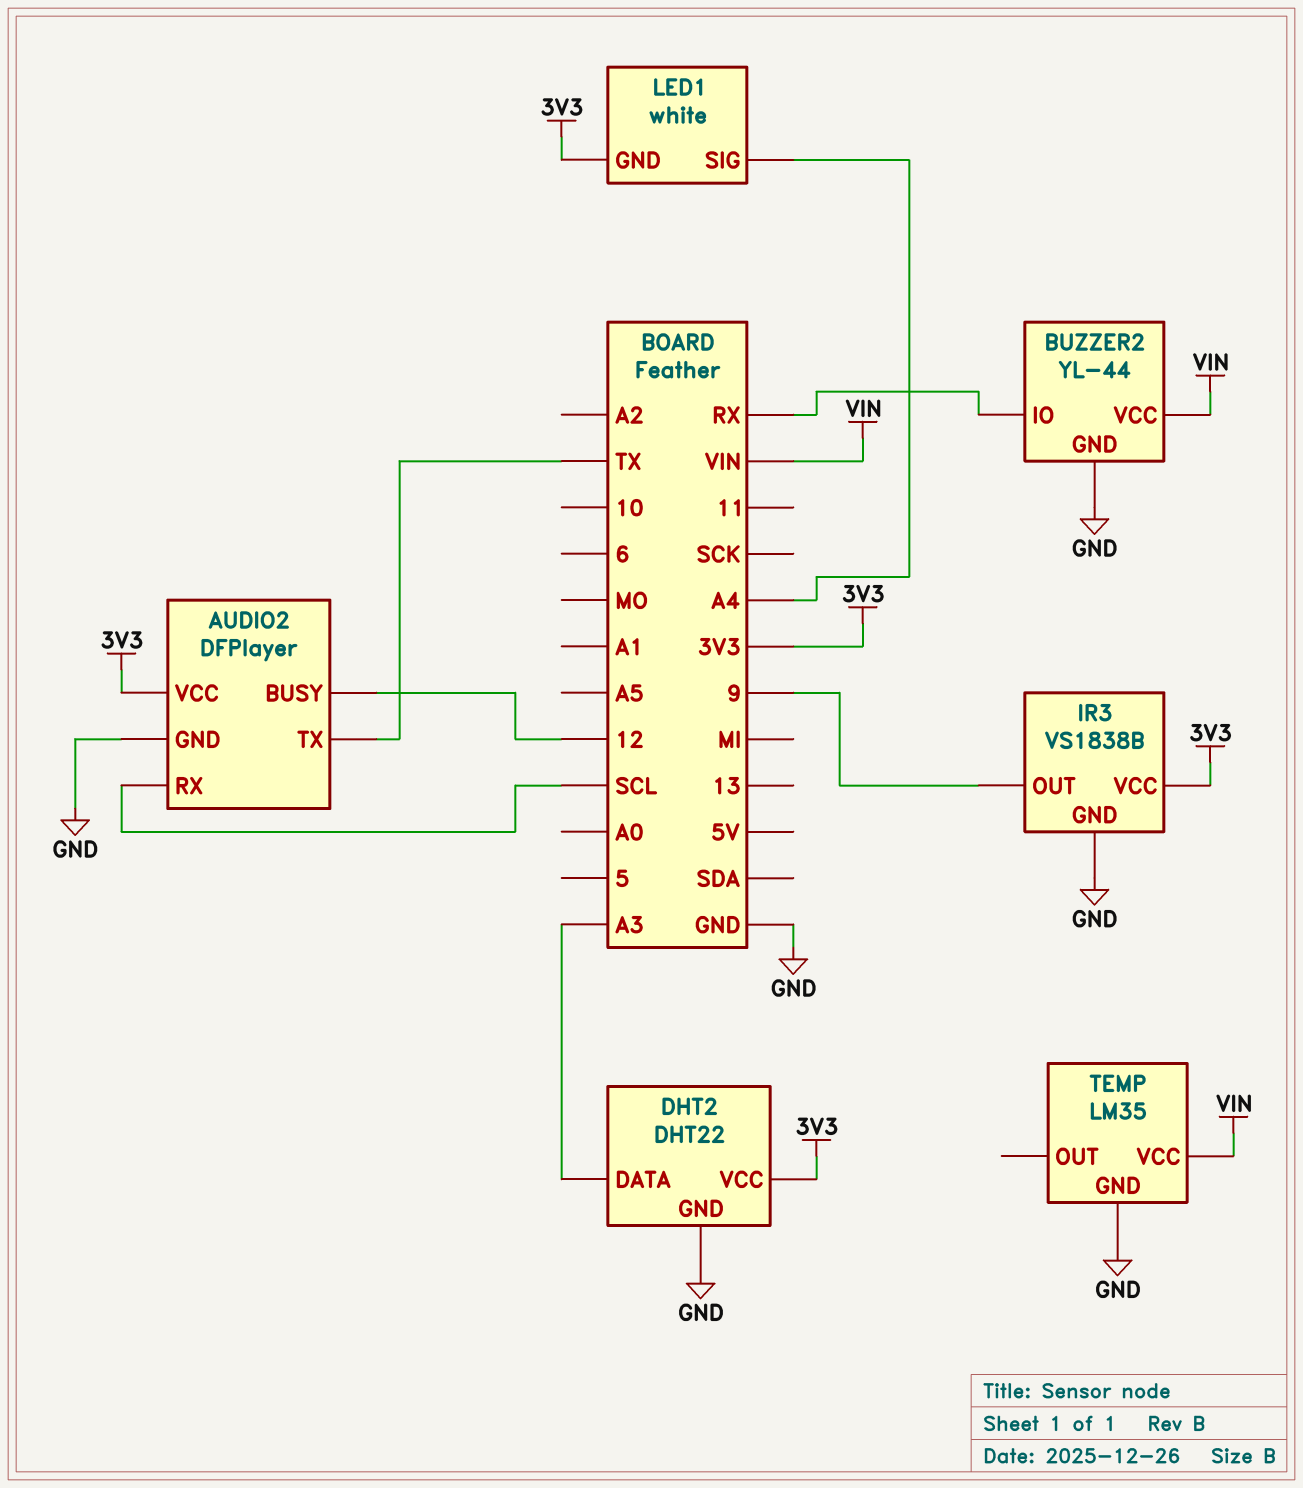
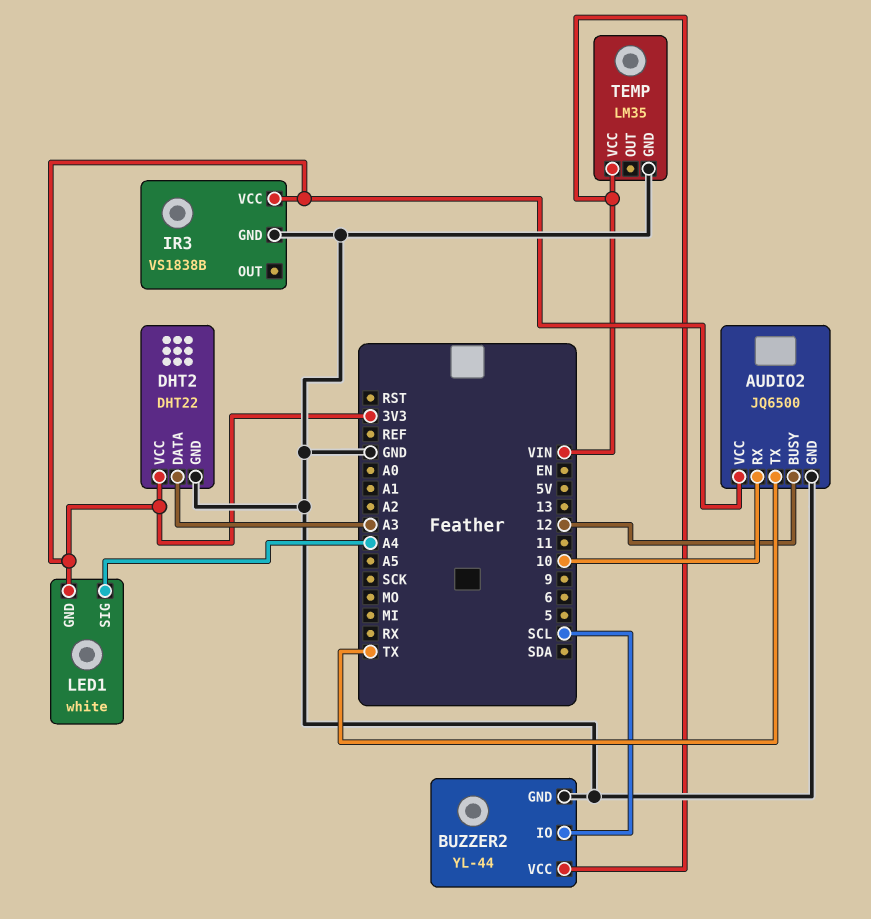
AUDIO2: DFPlayer -> JQ6500
AUDIO2 pin RX: SCL -> 10
BUZZER2 pin IO: RX -> SCL
IR3 pin OUT: 9 -> none

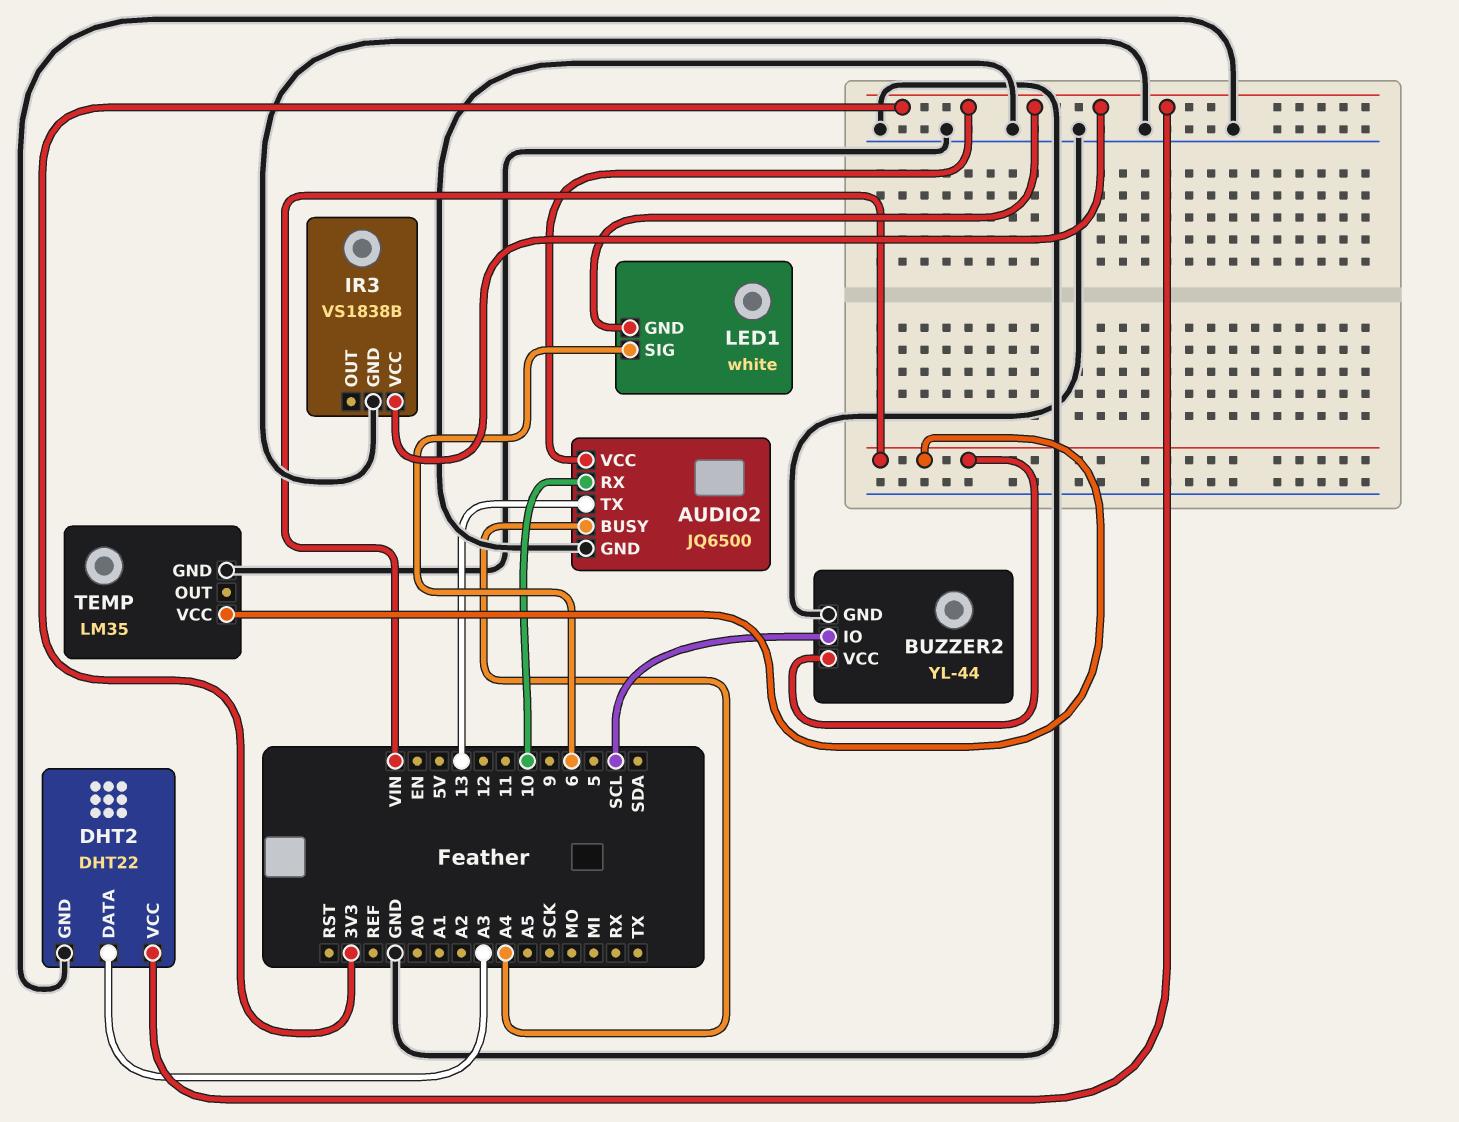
AUDIO2 pin BUSY: 12 -> A4
AUDIO2 pin TX: TX -> 13
LED1 pin SIG: A4 -> 6

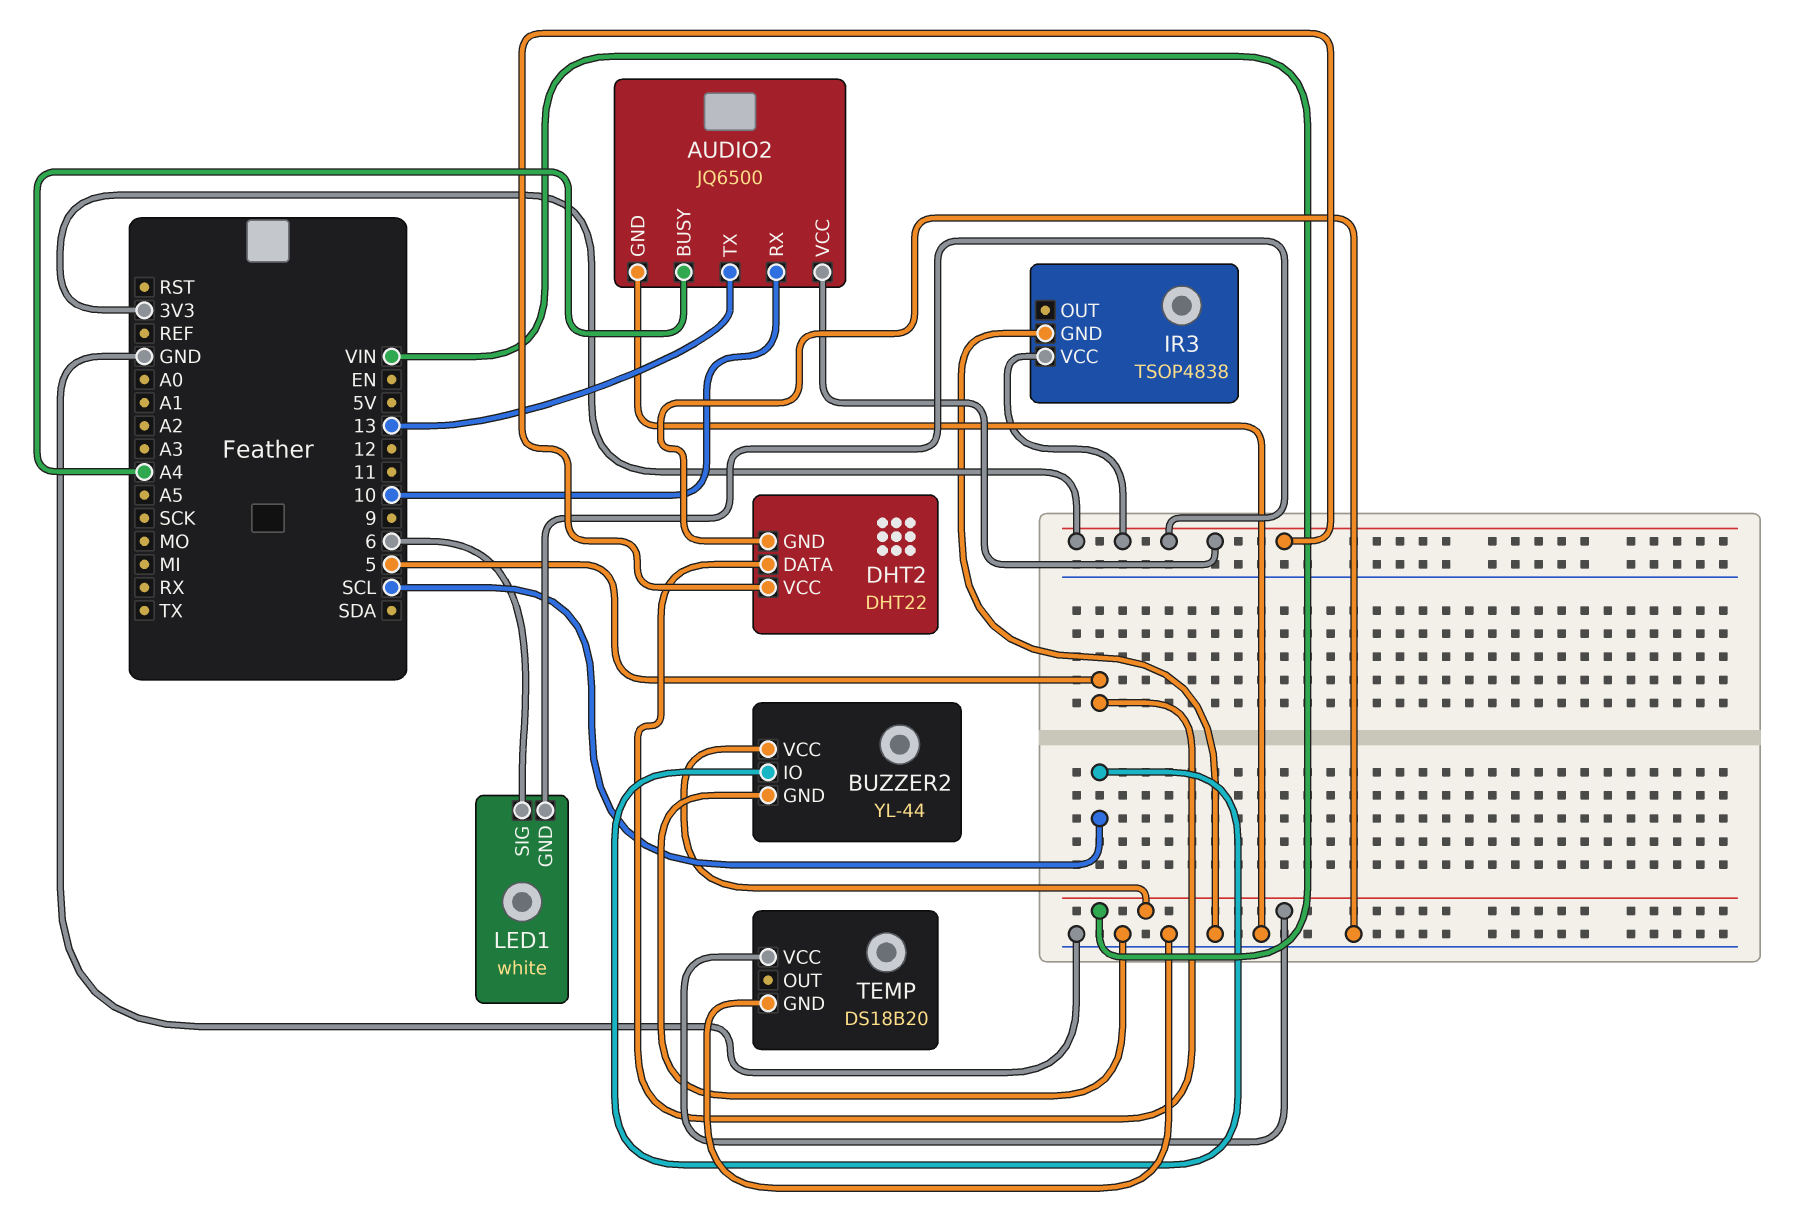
DHT2 pin DATA: A3 -> 5
IR3: VS1838B -> TSOP4838
TEMP: LM35 -> DS18B20

